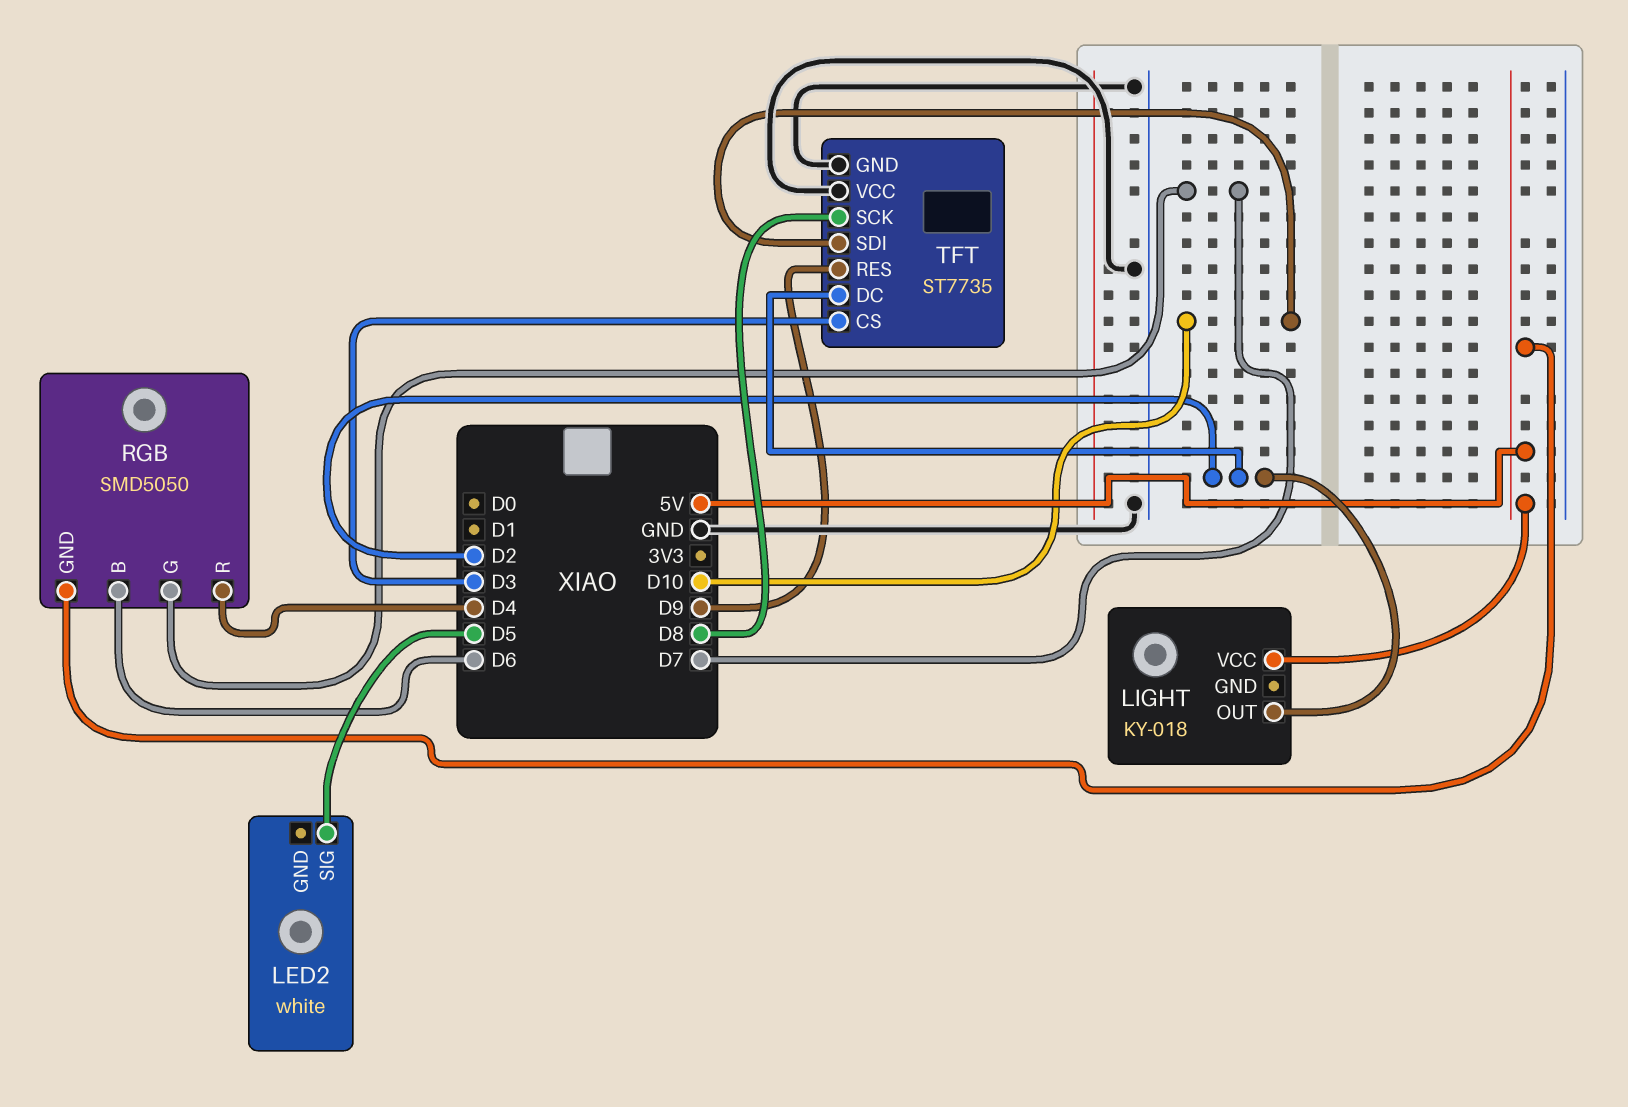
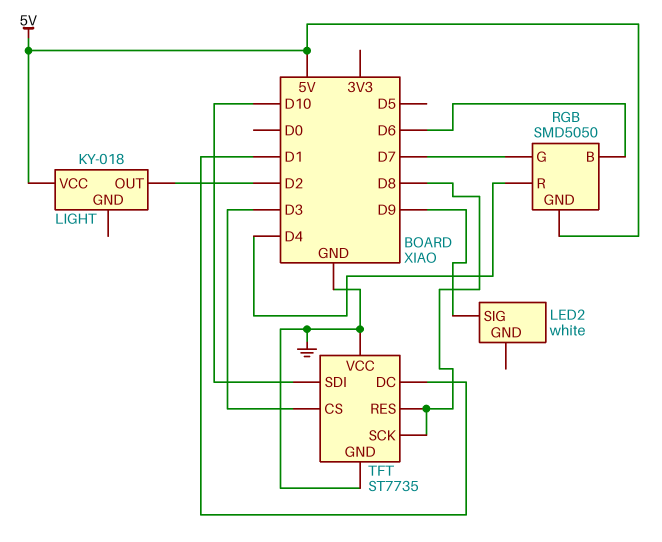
LED2 pin SIG: D5 -> D9
TFT pin DC: D2 -> D1
TFT pin RES: D9 -> D8

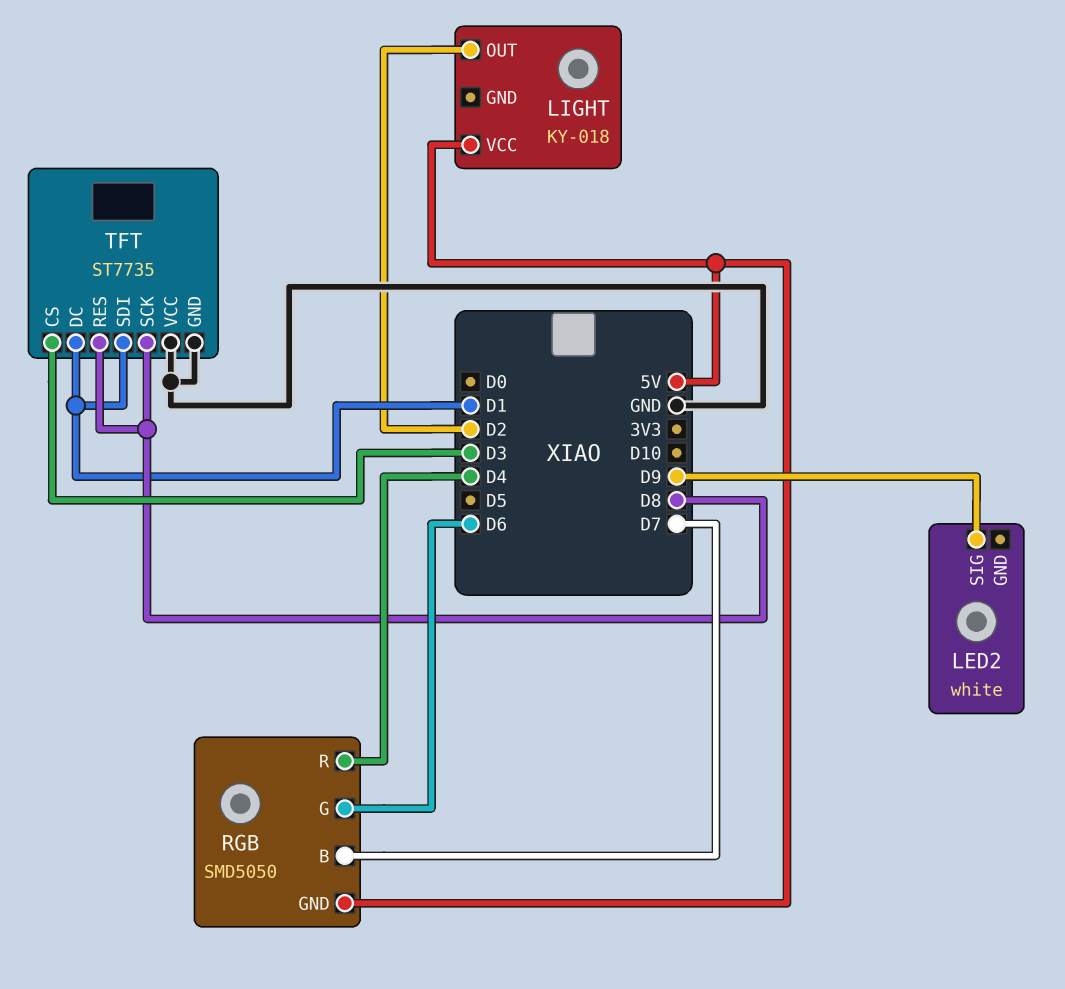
RGB pin B: D6 -> D7
RGB pin G: D7 -> D6
TFT pin SDI: D10 -> D1

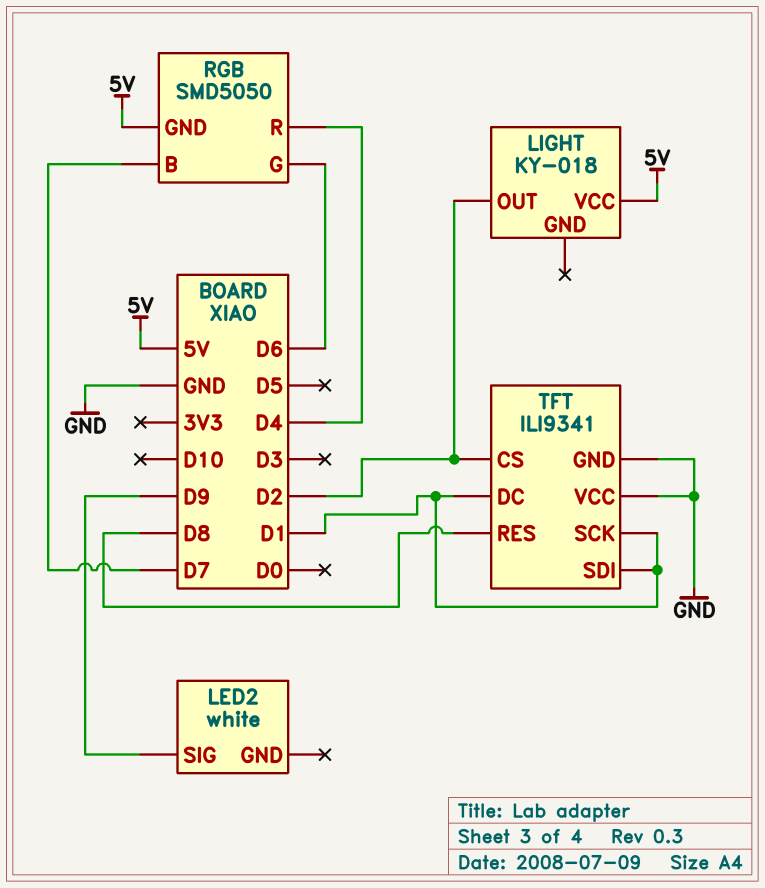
TFT: ST7735 -> ILI9341
TFT pin CS: D3 -> D2
TFT pin SCK: D8 -> D1

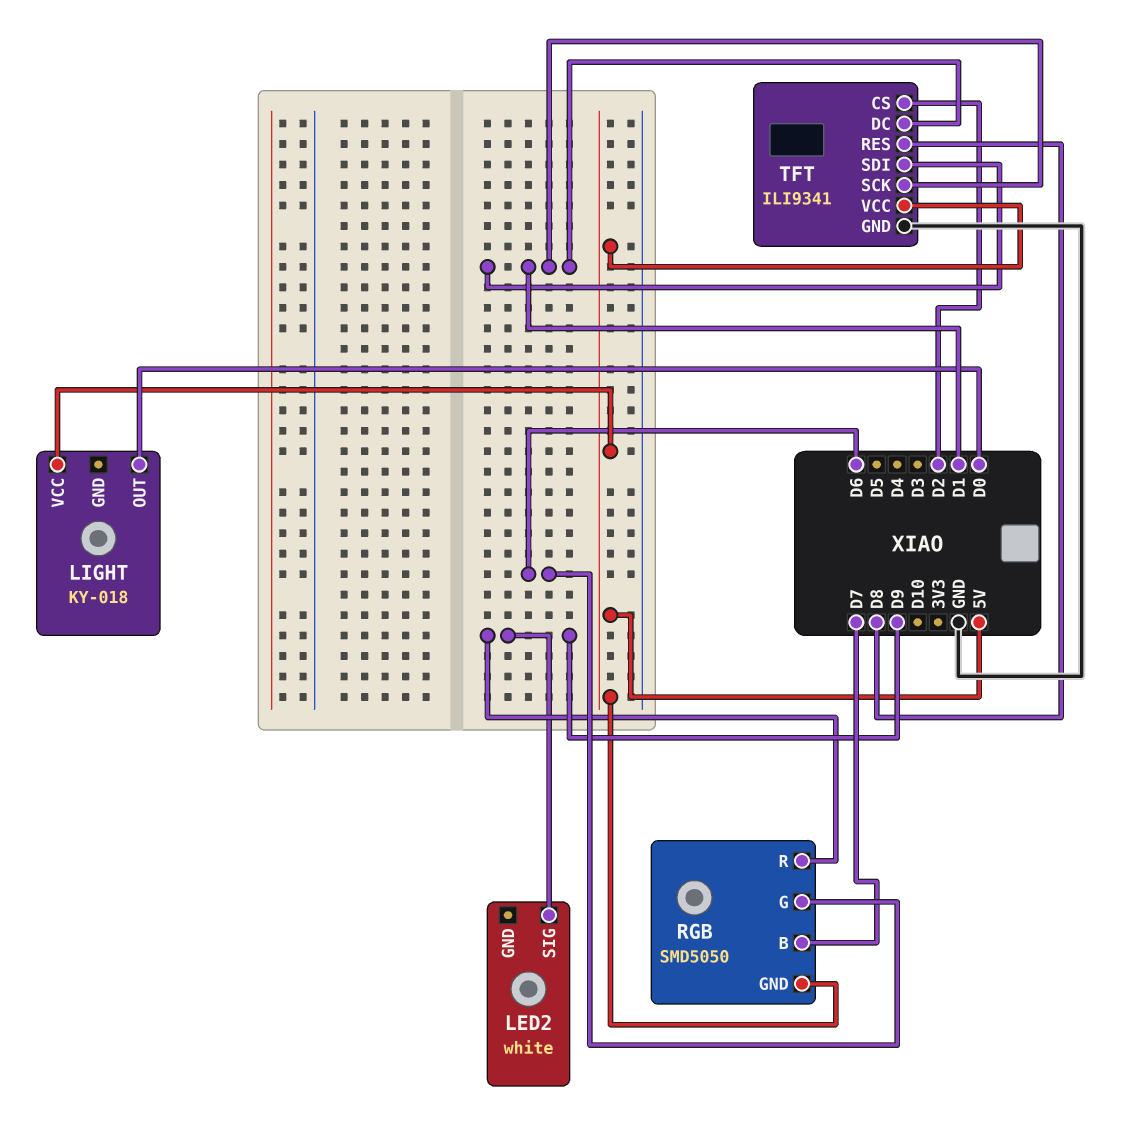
LIGHT pin OUT: D2 -> D0
RGB pin R: D4 -> D9
TFT pin VCC: GND -> 5V

